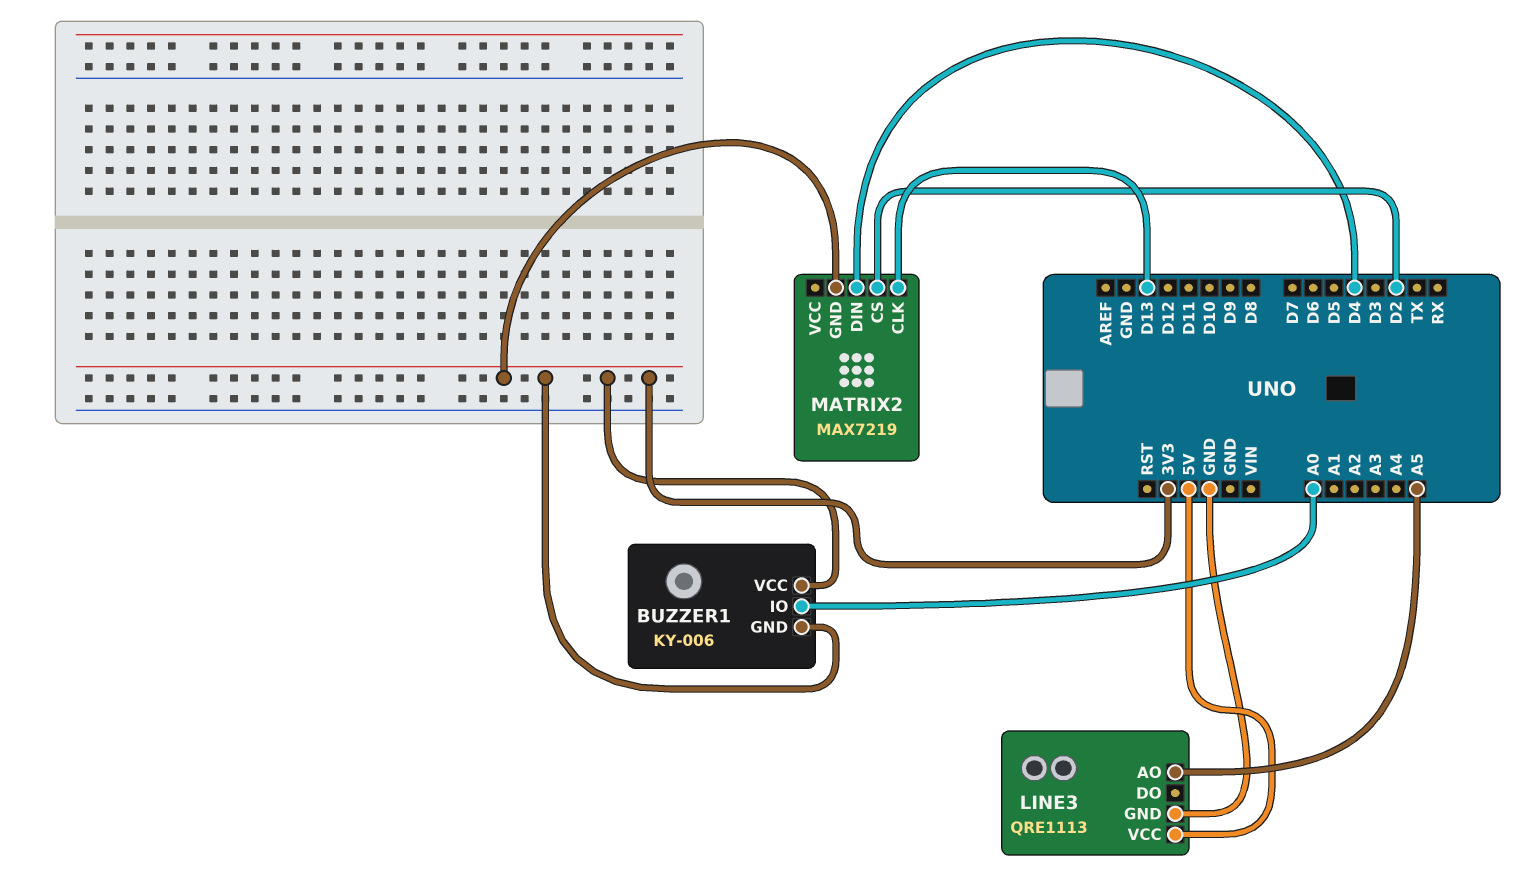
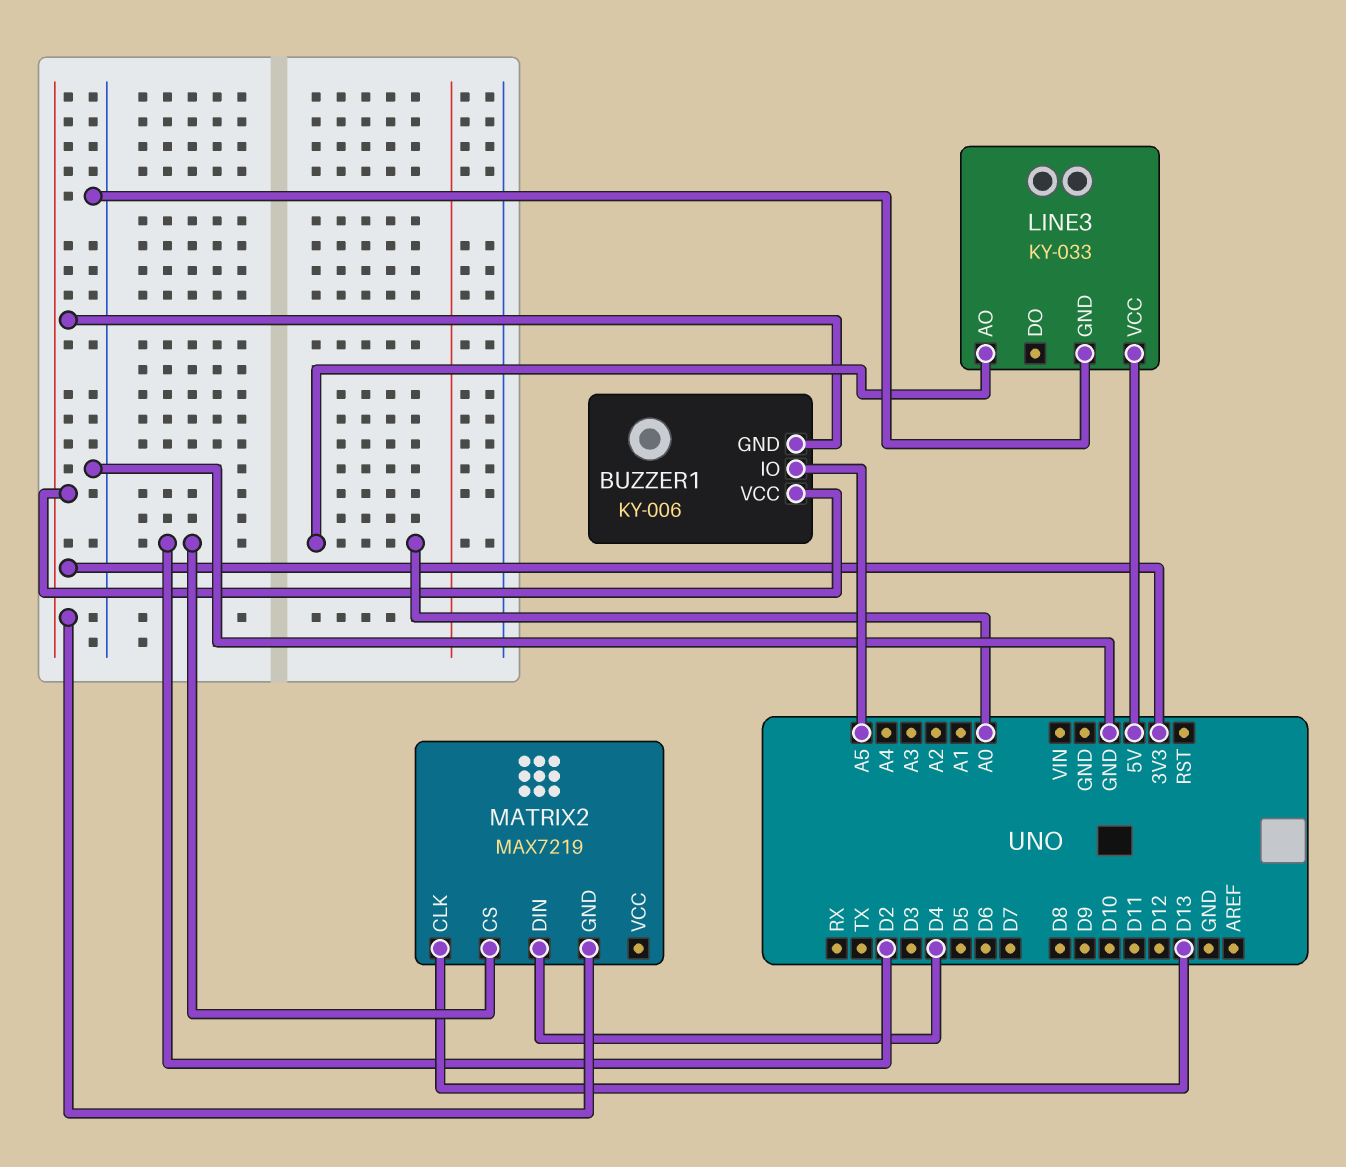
BUZZER1 pin IO: A0 -> A5
LINE3: QRE1113 -> KY-033
LINE3 pin AO: A5 -> A0

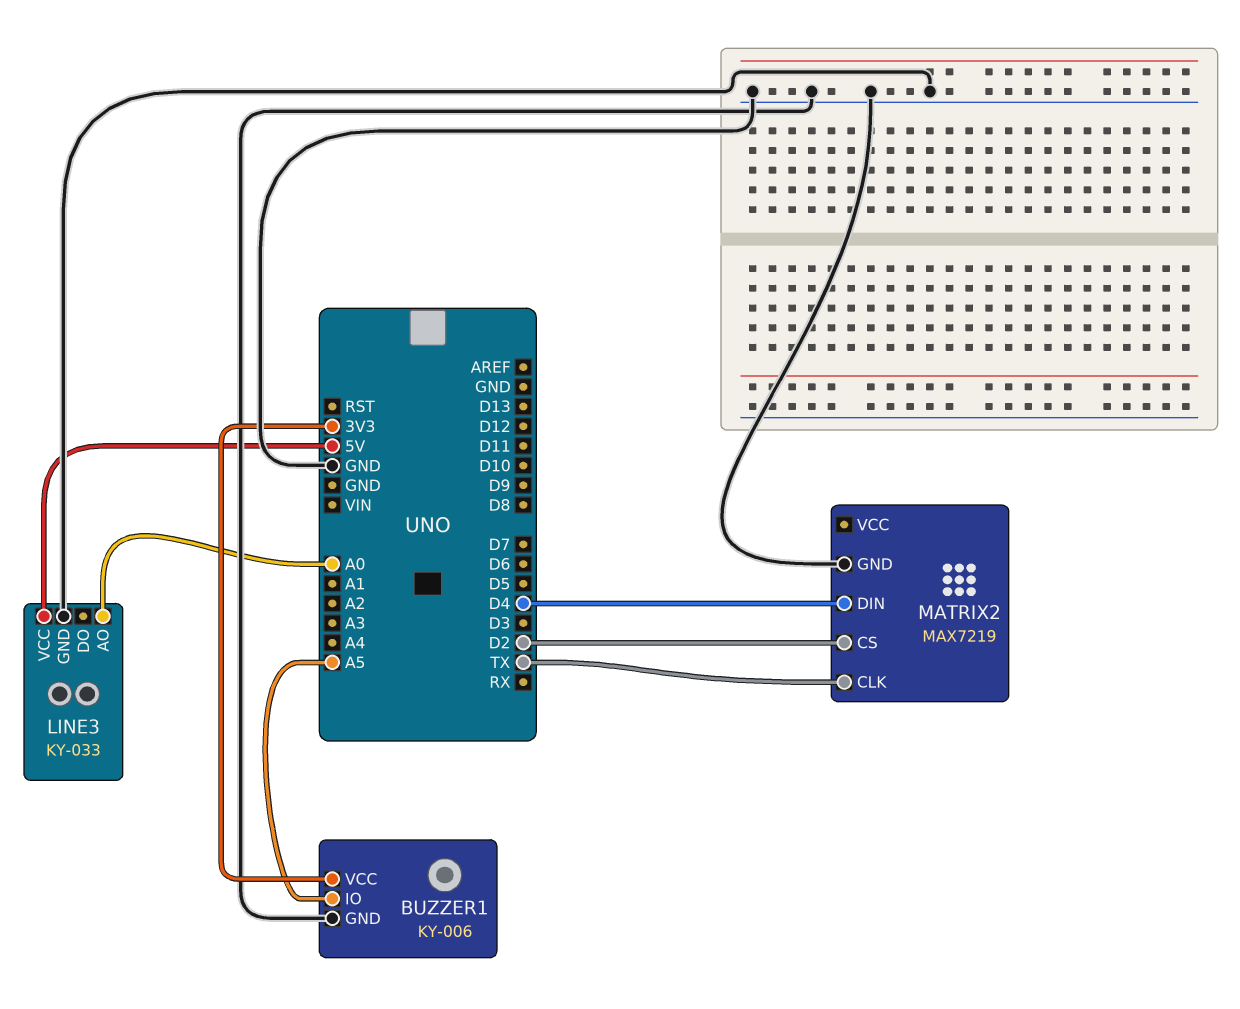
BUZZER1 pin GND: 3V3 -> GND
MATRIX2 pin CLK: D13 -> TX
MATRIX2 pin GND: 3V3 -> GND

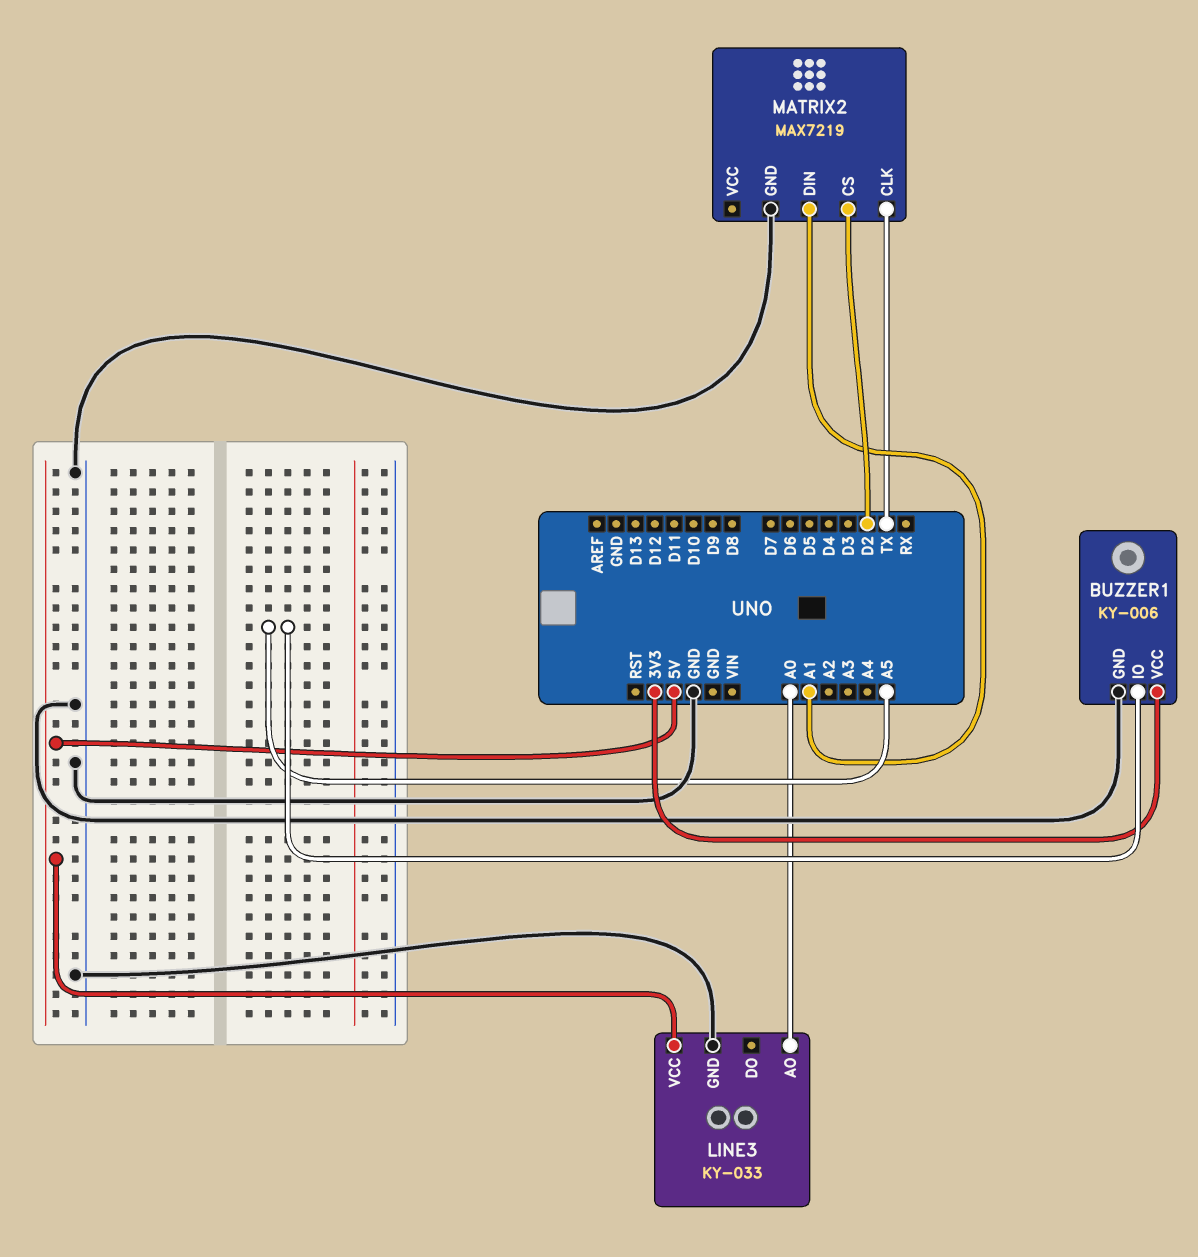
MATRIX2 pin DIN: D4 -> A1

